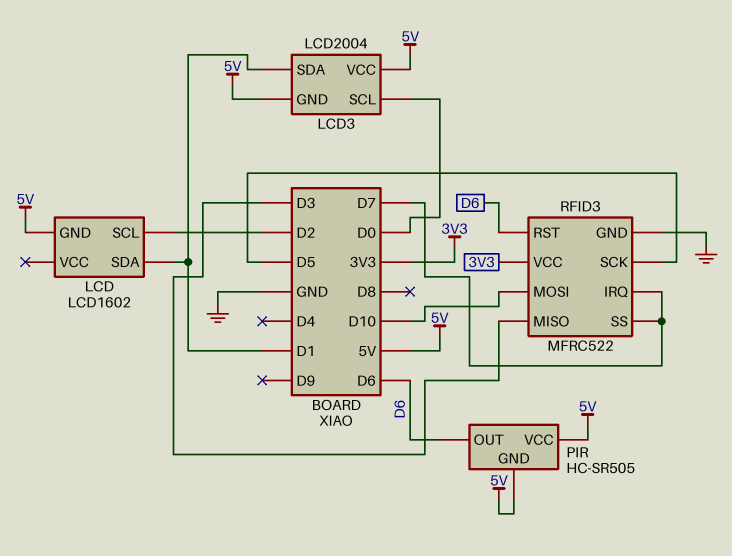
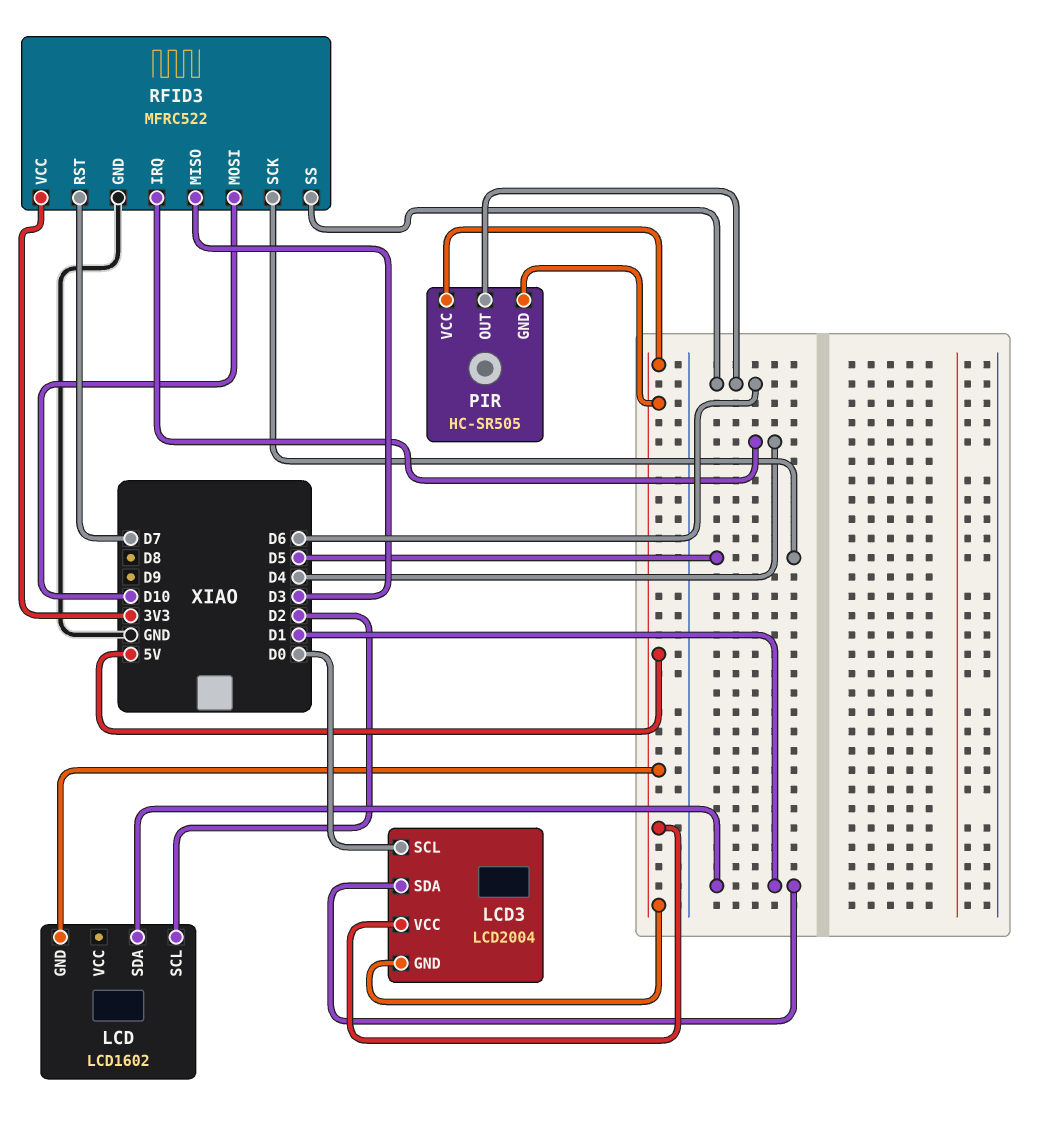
RFID3 pin IRQ: D7 -> D4
RFID3 pin RST: D6 -> D7
RFID3 pin SS: D7 -> D6

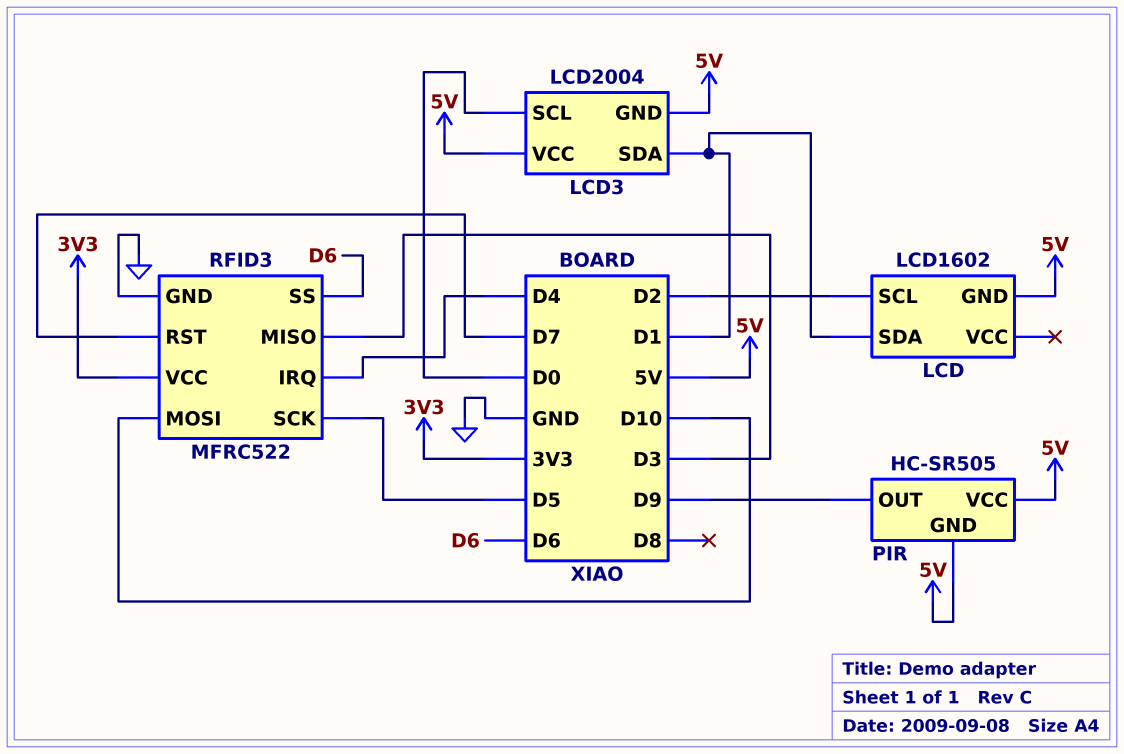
PIR pin OUT: D6 -> D9

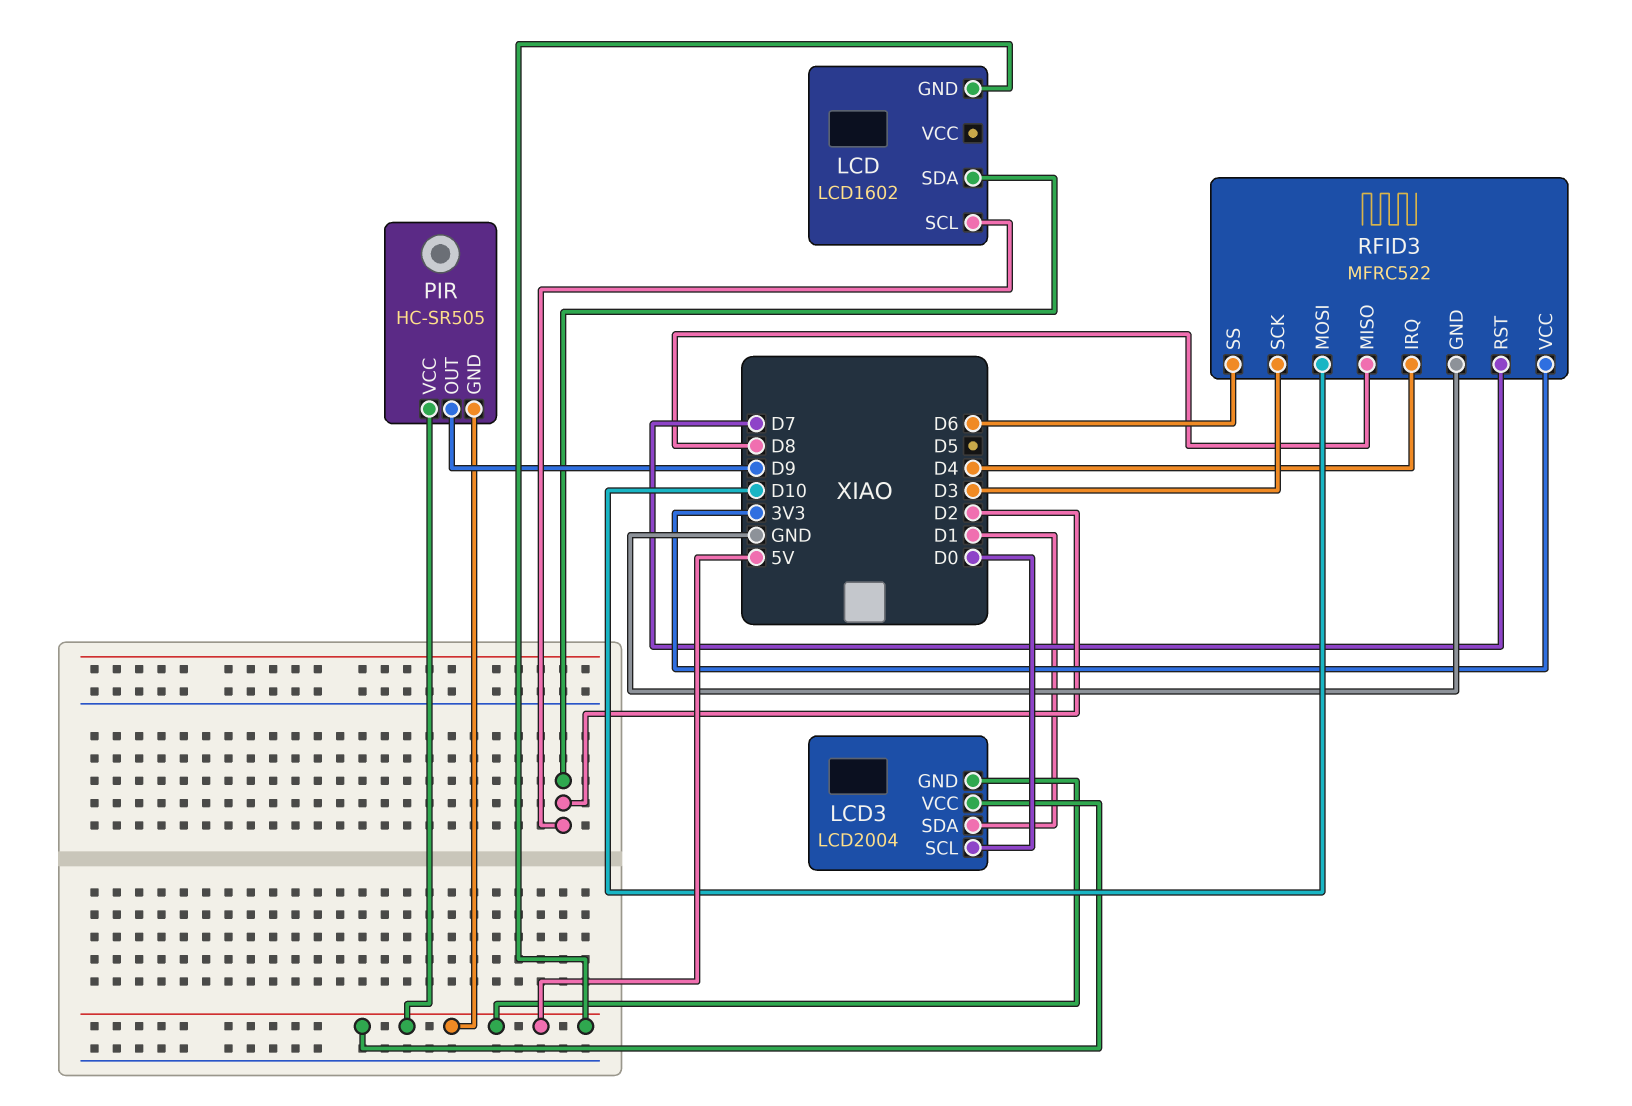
LCD pin SDA: D1 -> D2
RFID3 pin MISO: D3 -> D8
RFID3 pin SCK: D5 -> D3

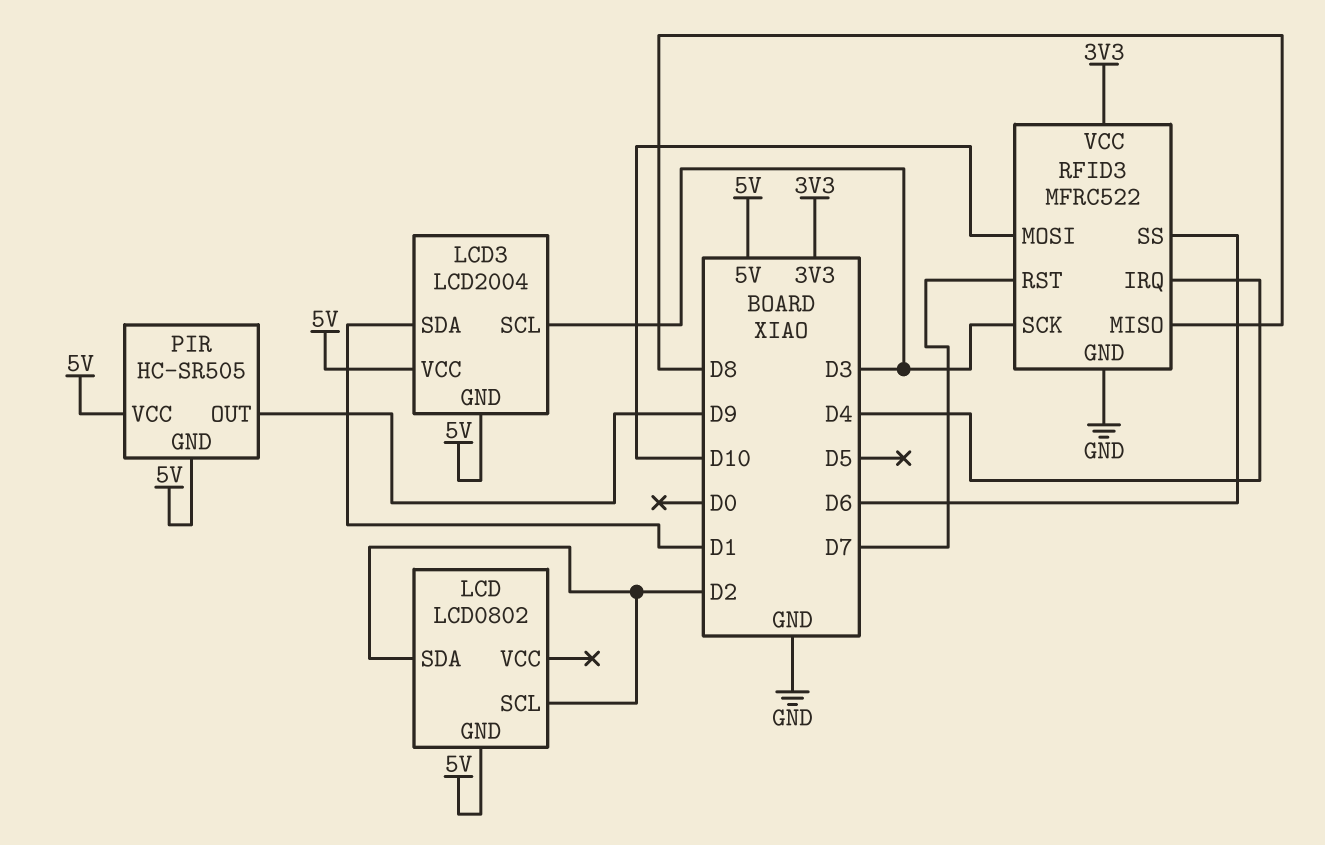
LCD: LCD1602 -> LCD0802
LCD3 pin SCL: D0 -> D3

